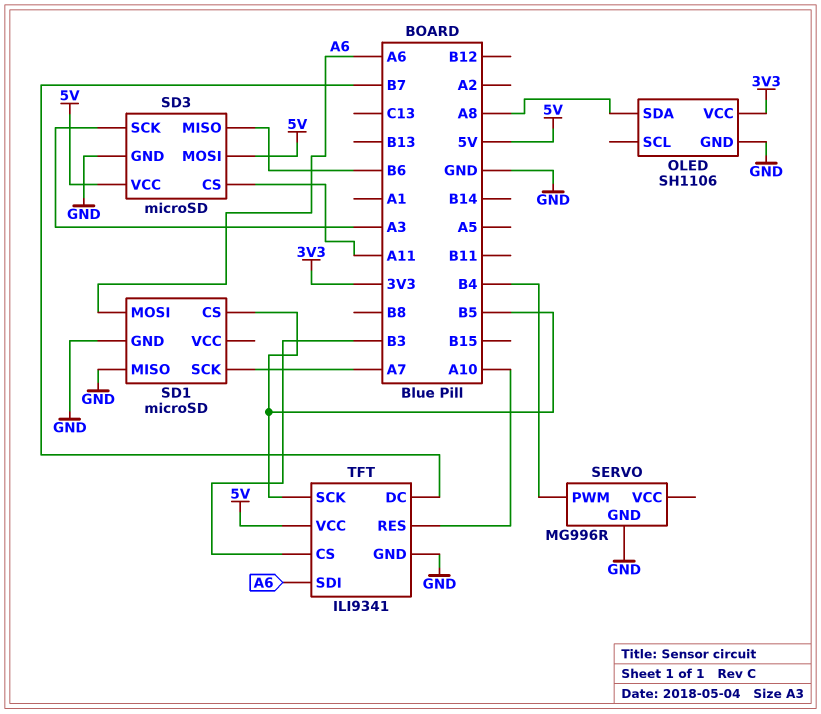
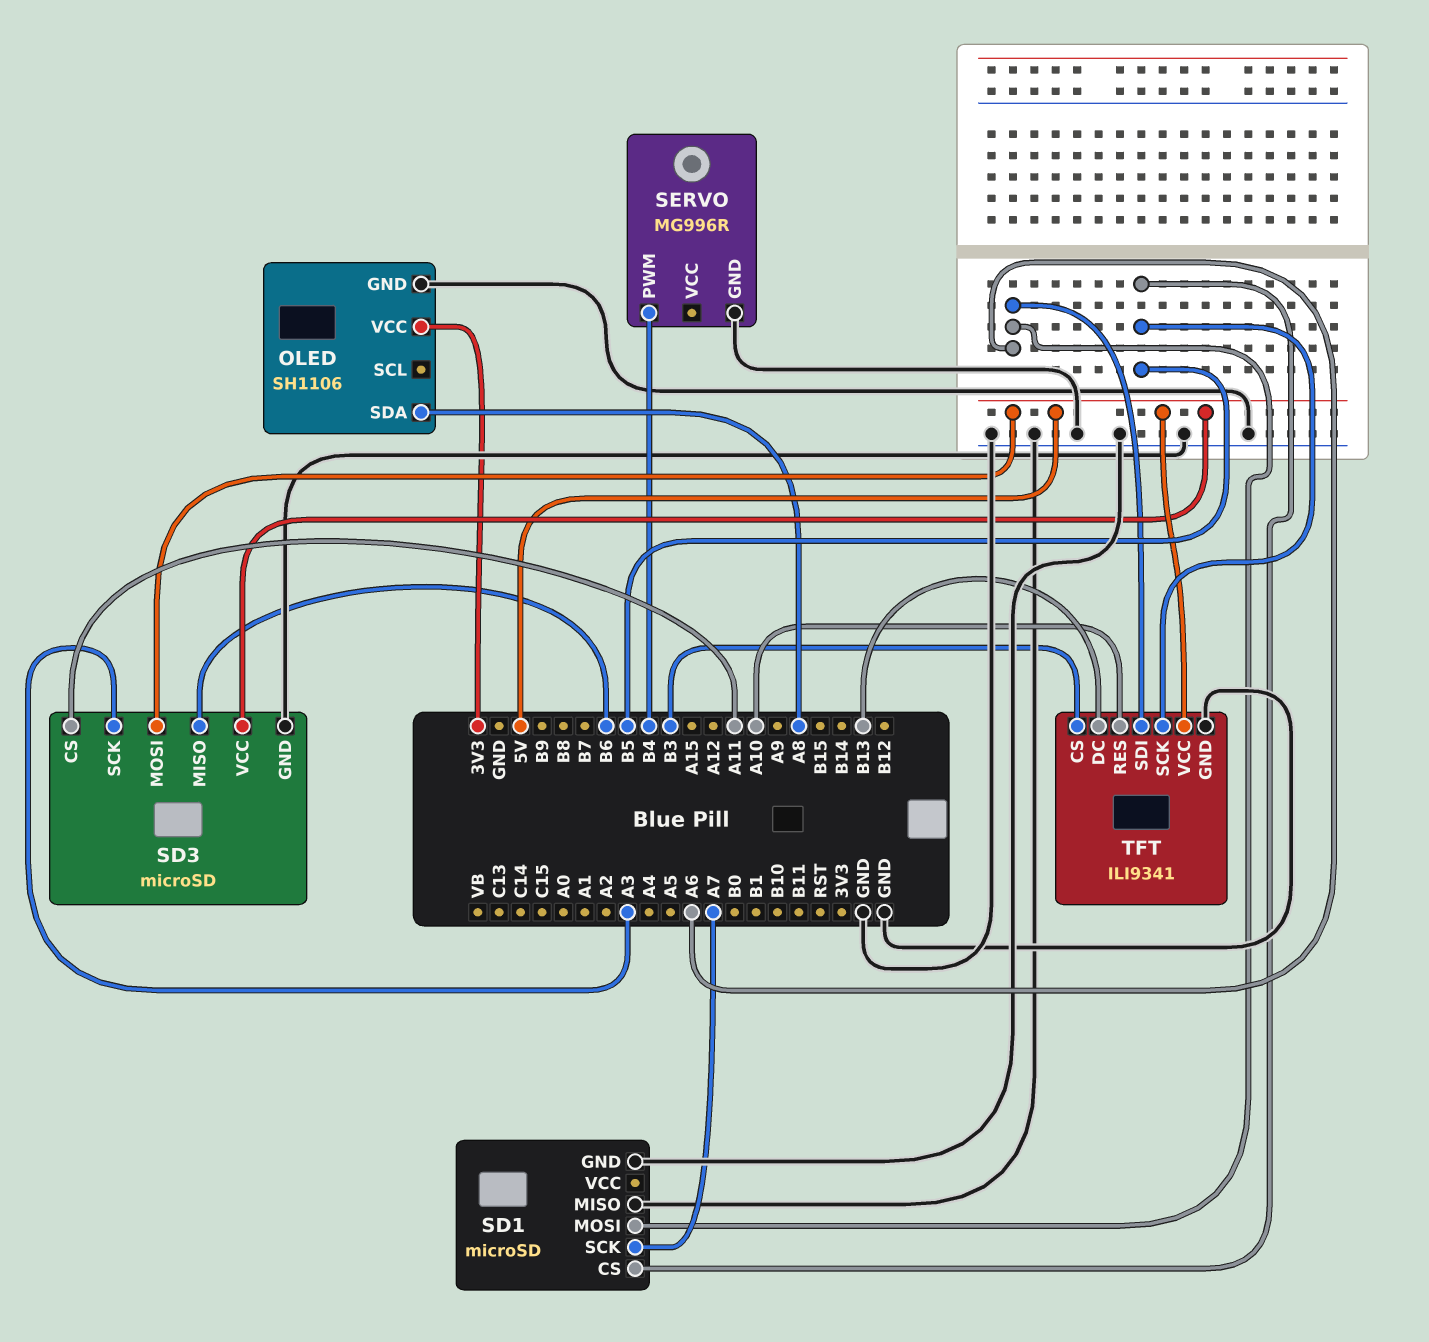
TFT pin DC: B7 -> B13

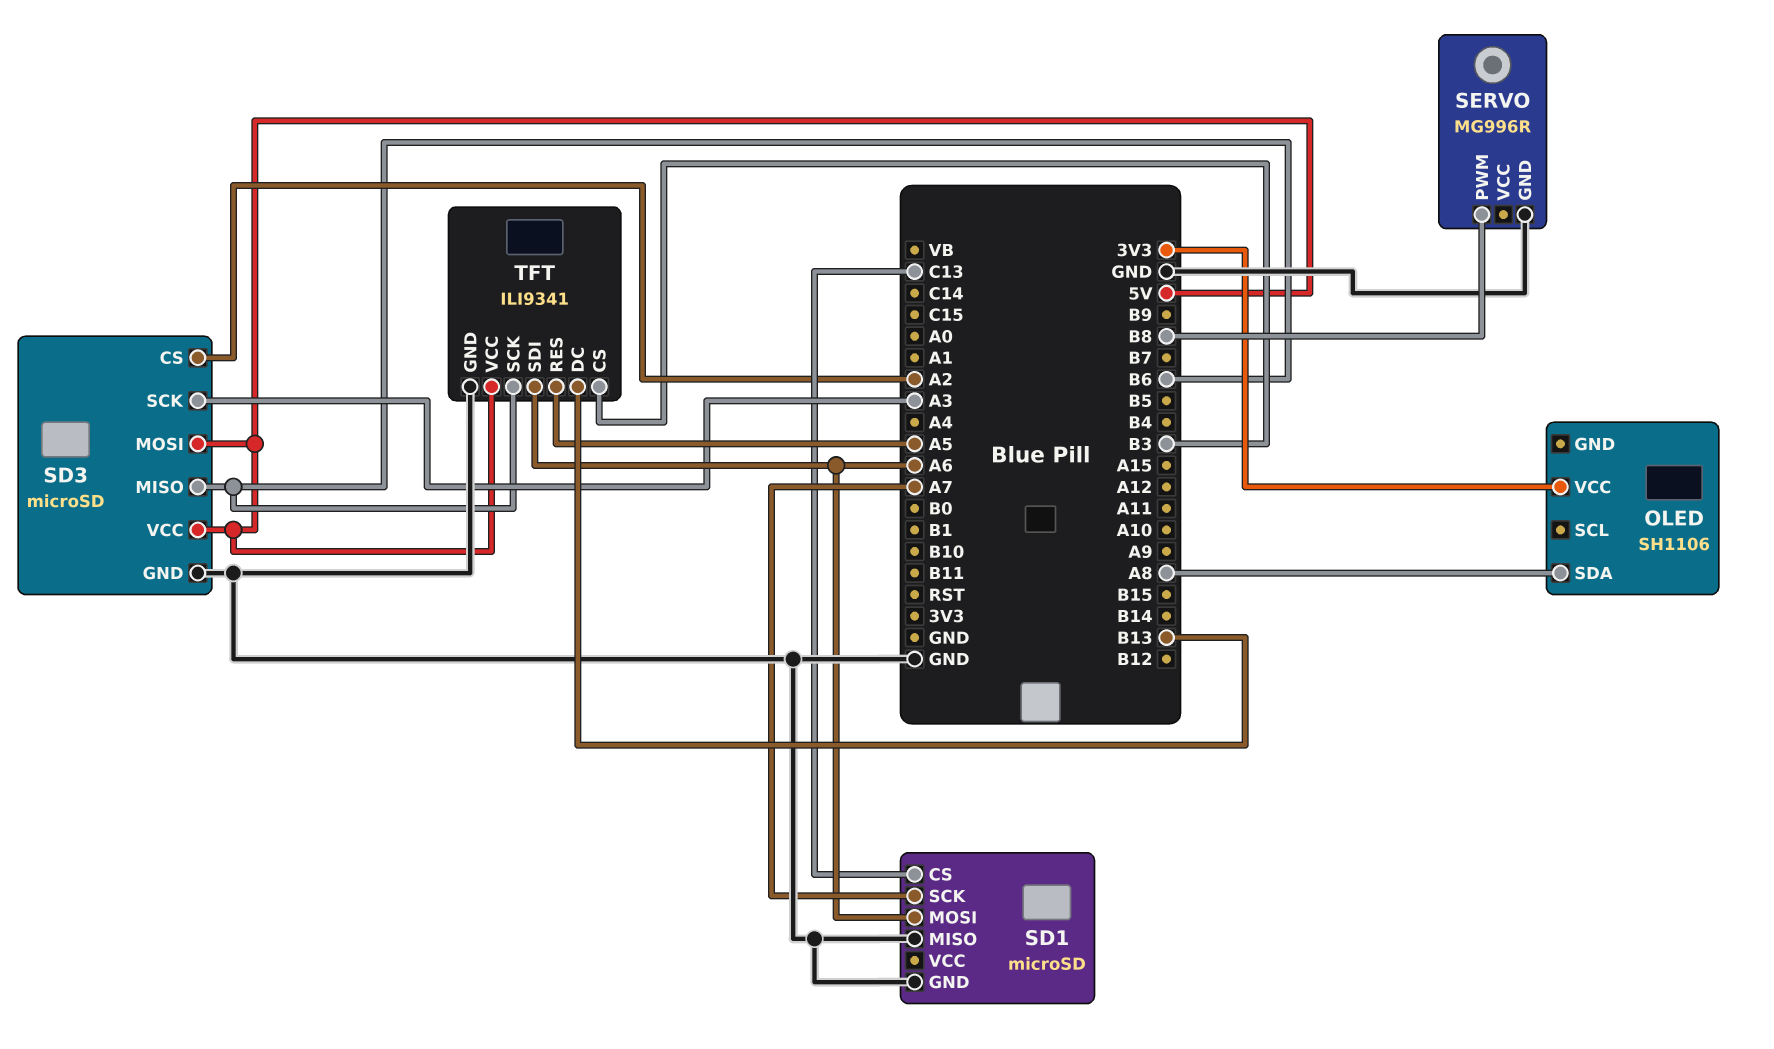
OLED pin GND: GND -> none
SD1 pin CS: B5 -> C13
SD3 pin CS: A11 -> A2
SERVO pin PWM: B4 -> B8
TFT pin RES: A10 -> A5
TFT pin SCK: B5 -> B6

